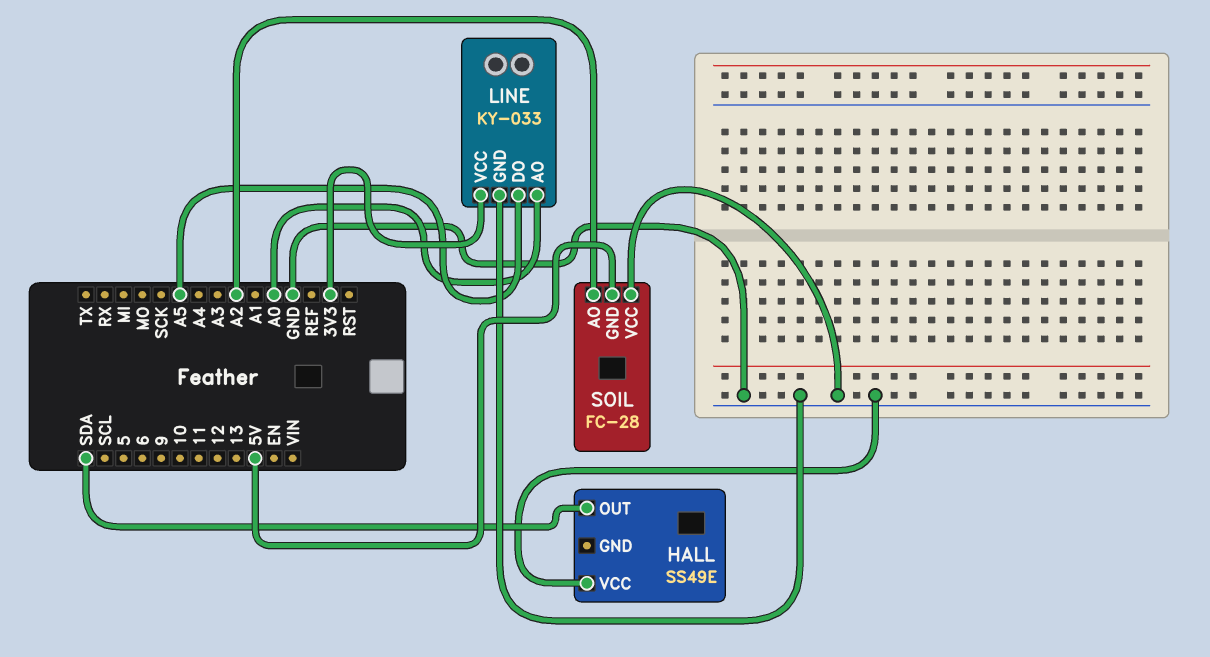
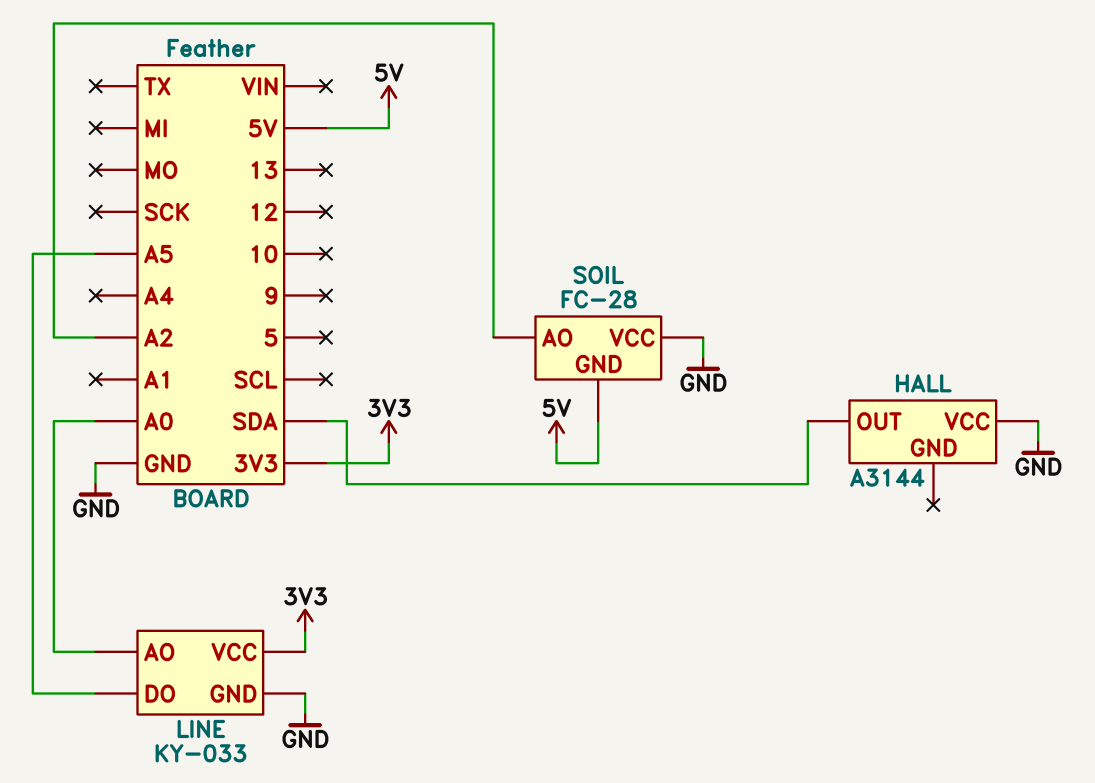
HALL: SS49E -> A3144

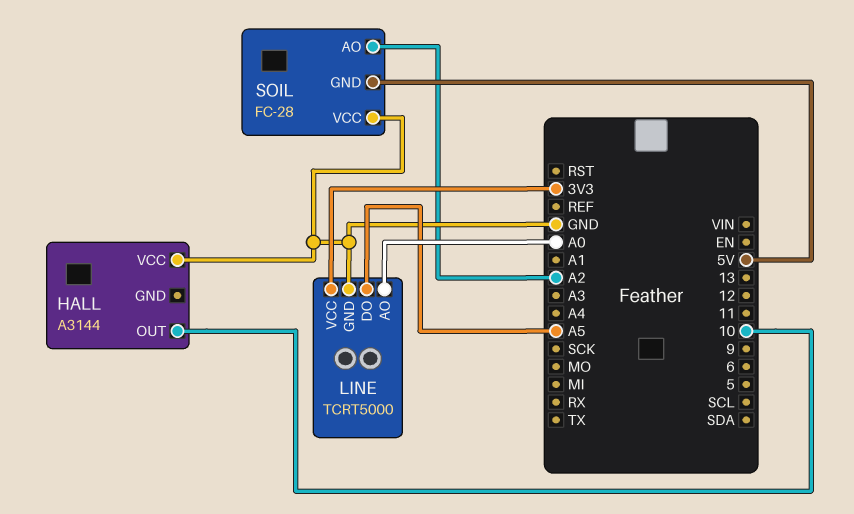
HALL pin OUT: SDA -> 10
LINE: KY-033 -> TCRT5000

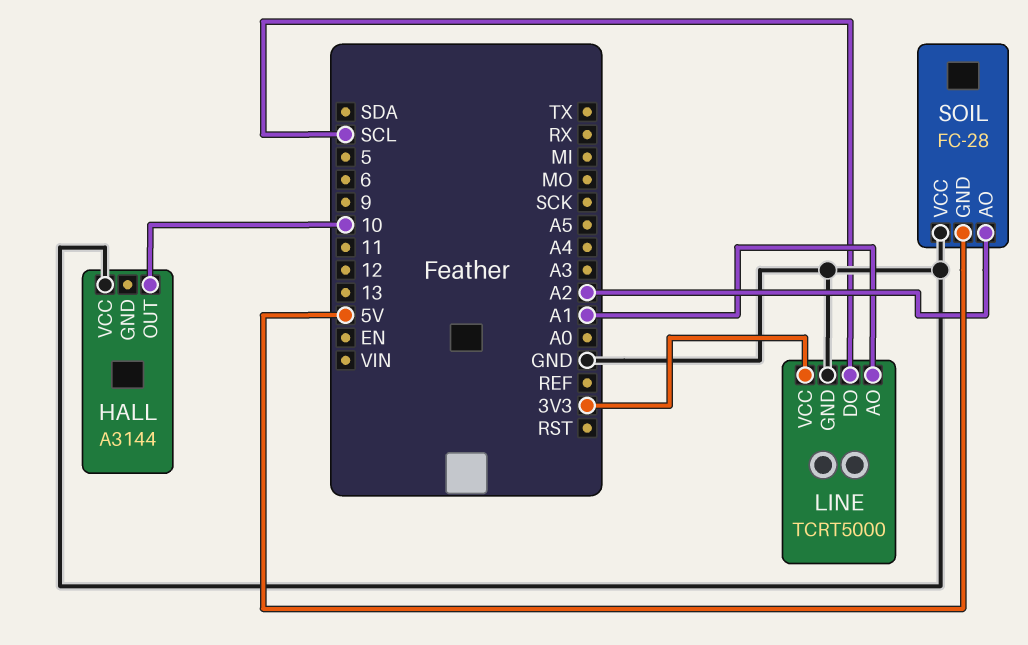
LINE pin AO: A0 -> A1
LINE pin DO: A5 -> SCL

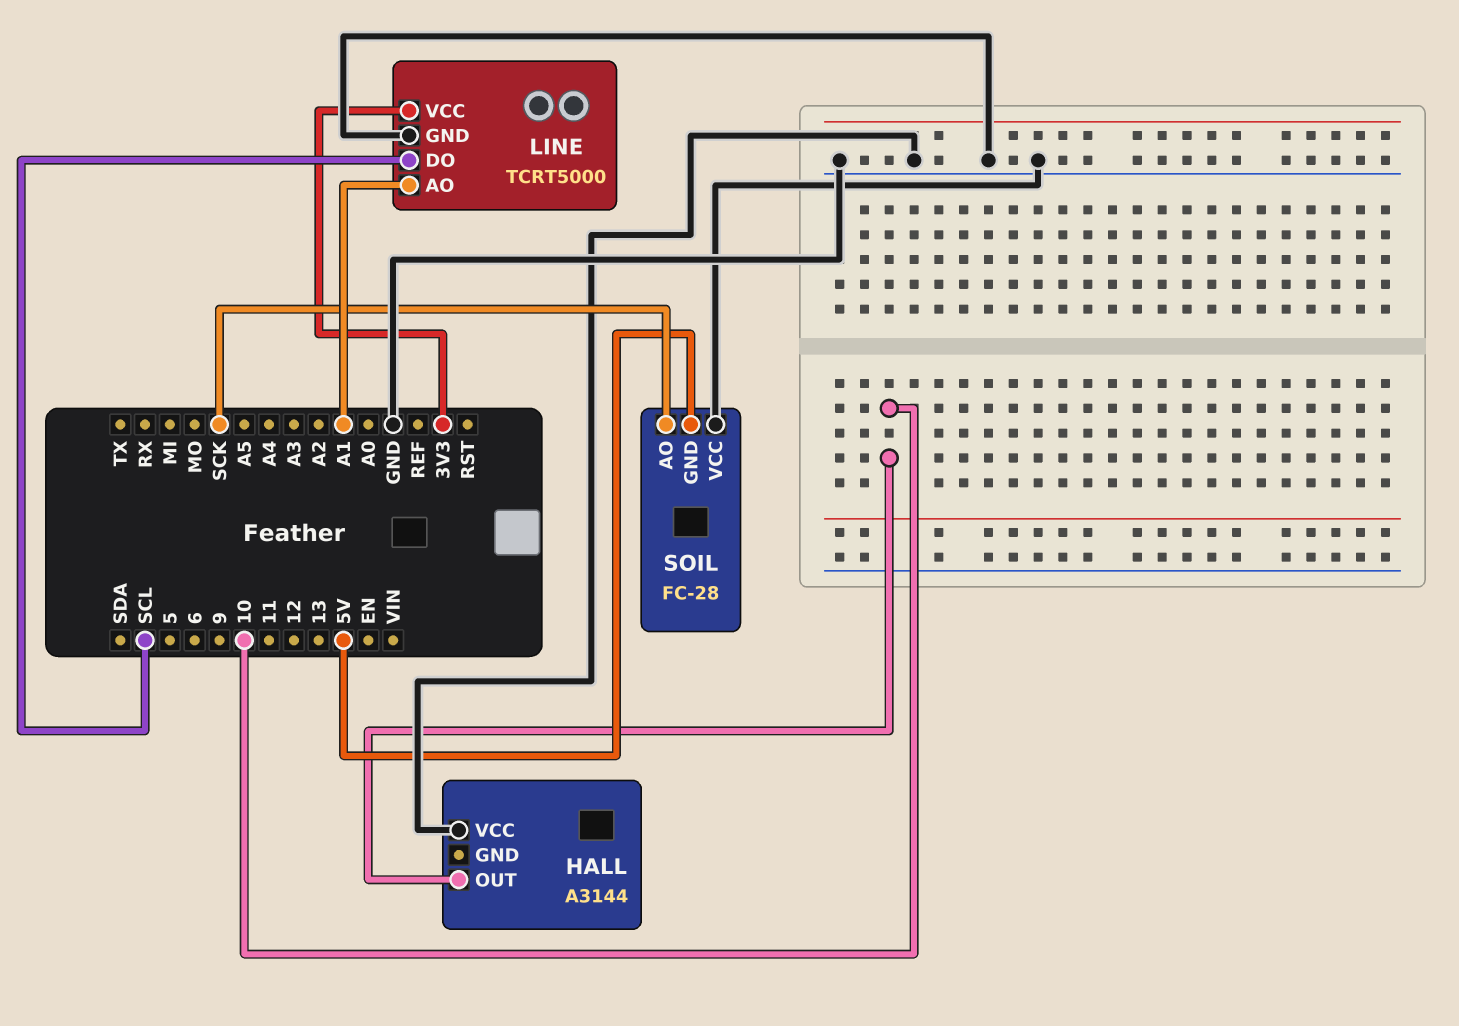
SOIL pin AO: A2 -> SCK

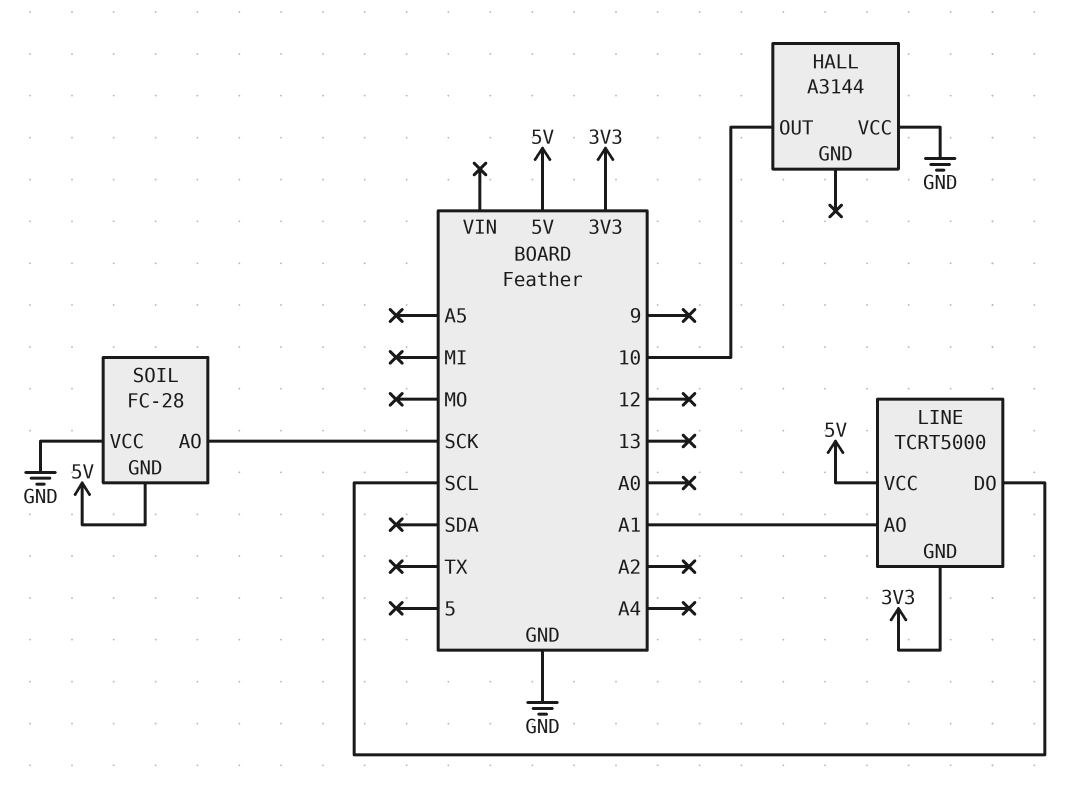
LINE pin GND: GND -> 3V3
LINE pin VCC: 3V3 -> 5V

